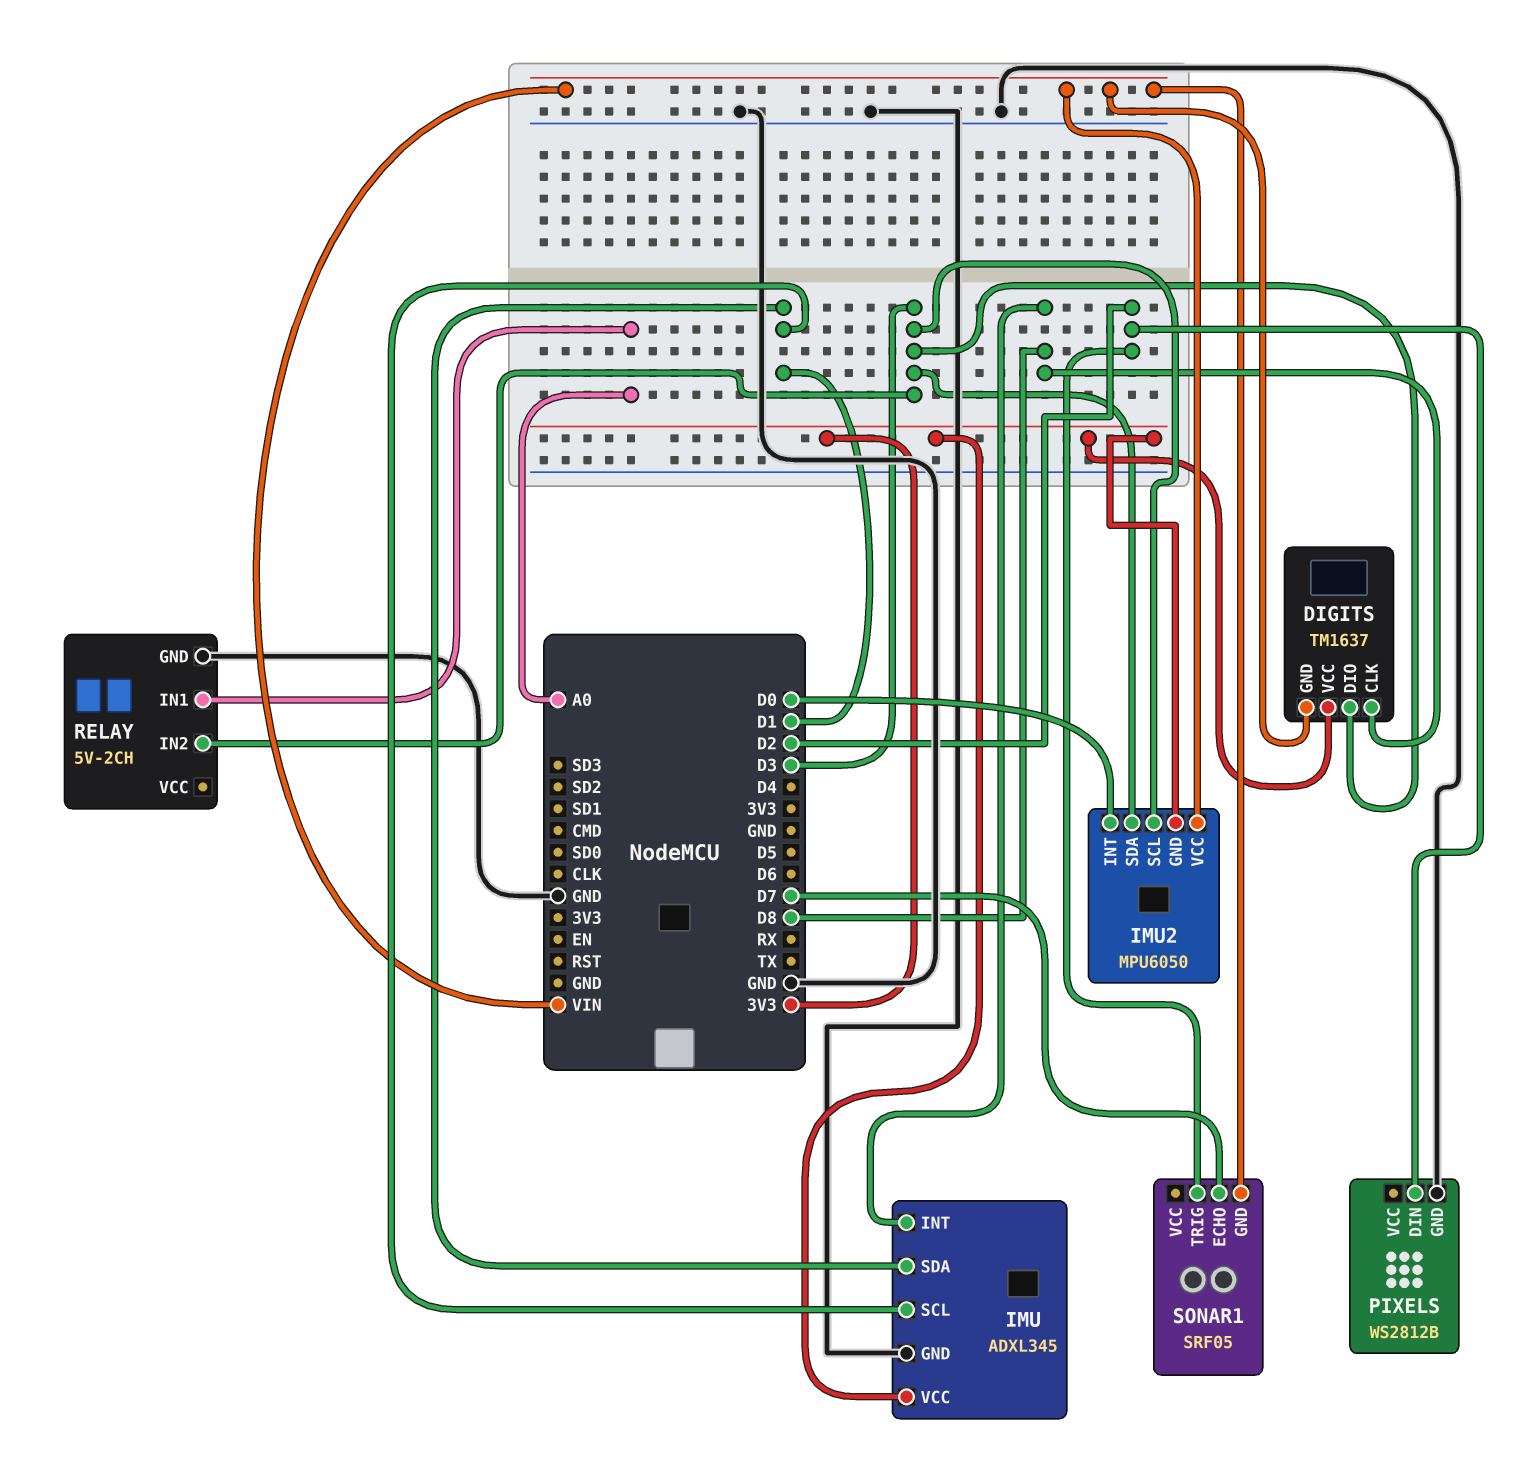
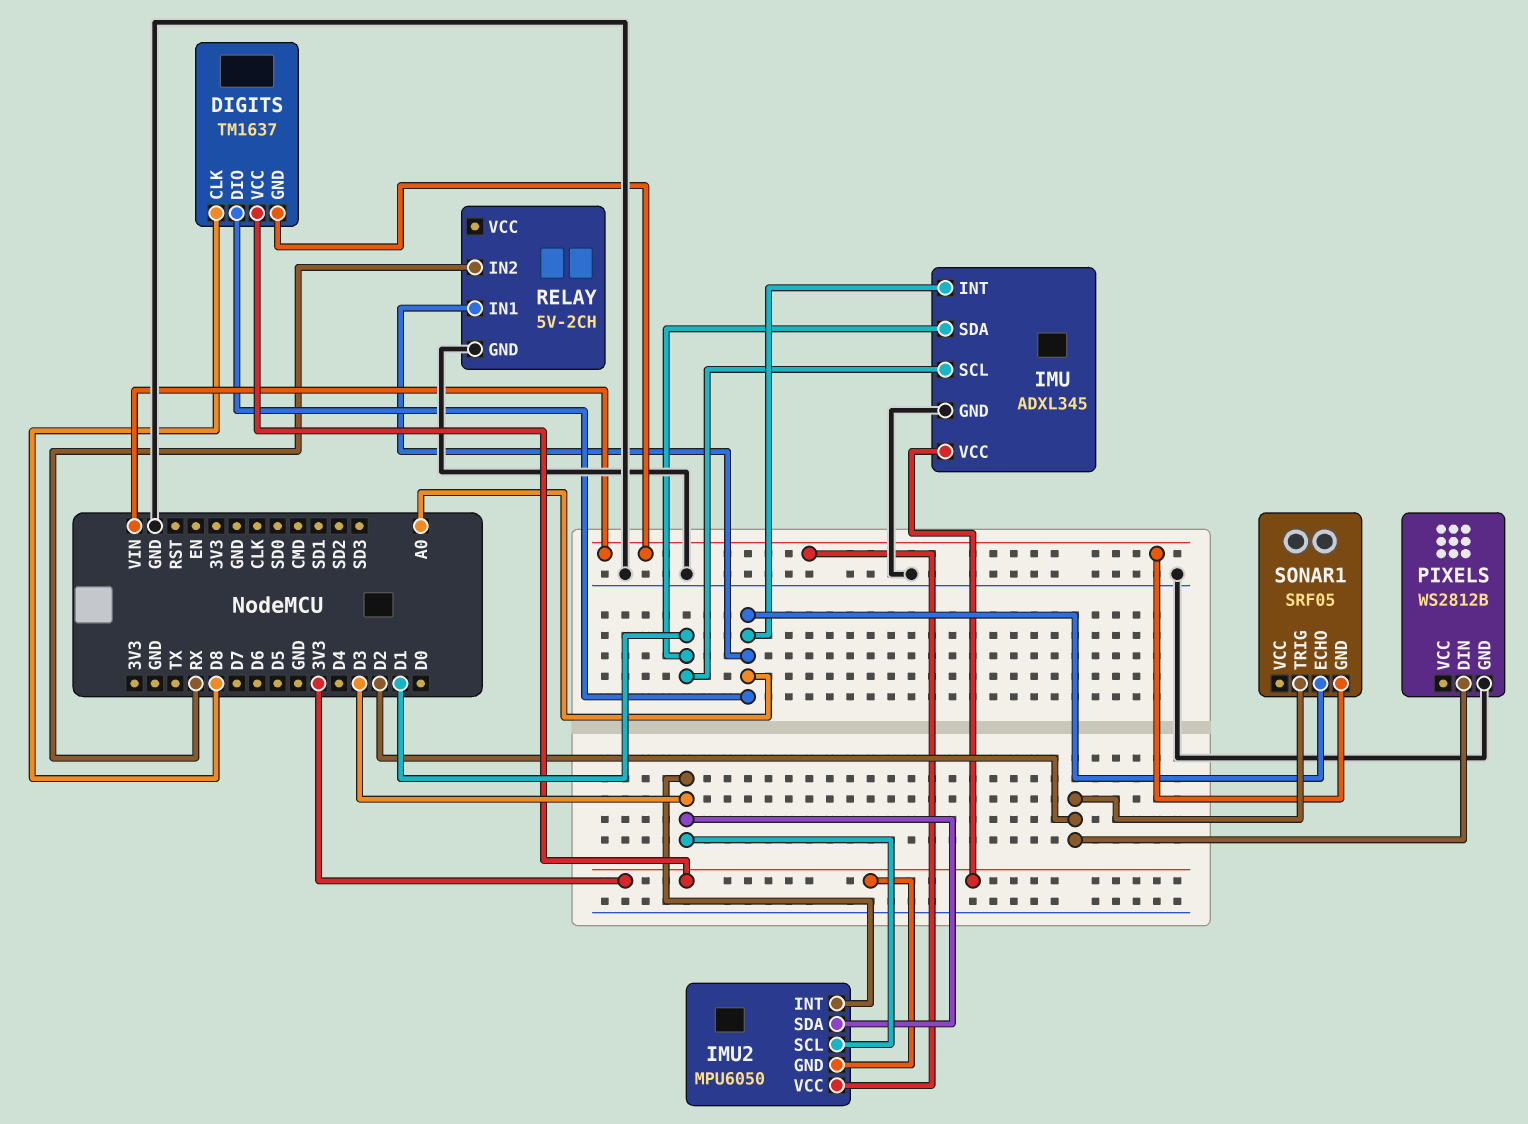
DIGITS pin DIO: D3 -> A0
IMU pin INT: D8 -> A0
IMU2 pin INT: D0 -> D3
RELAY pin IN2: D3 -> RX
SONAR1 pin ECHO: D7 -> A0

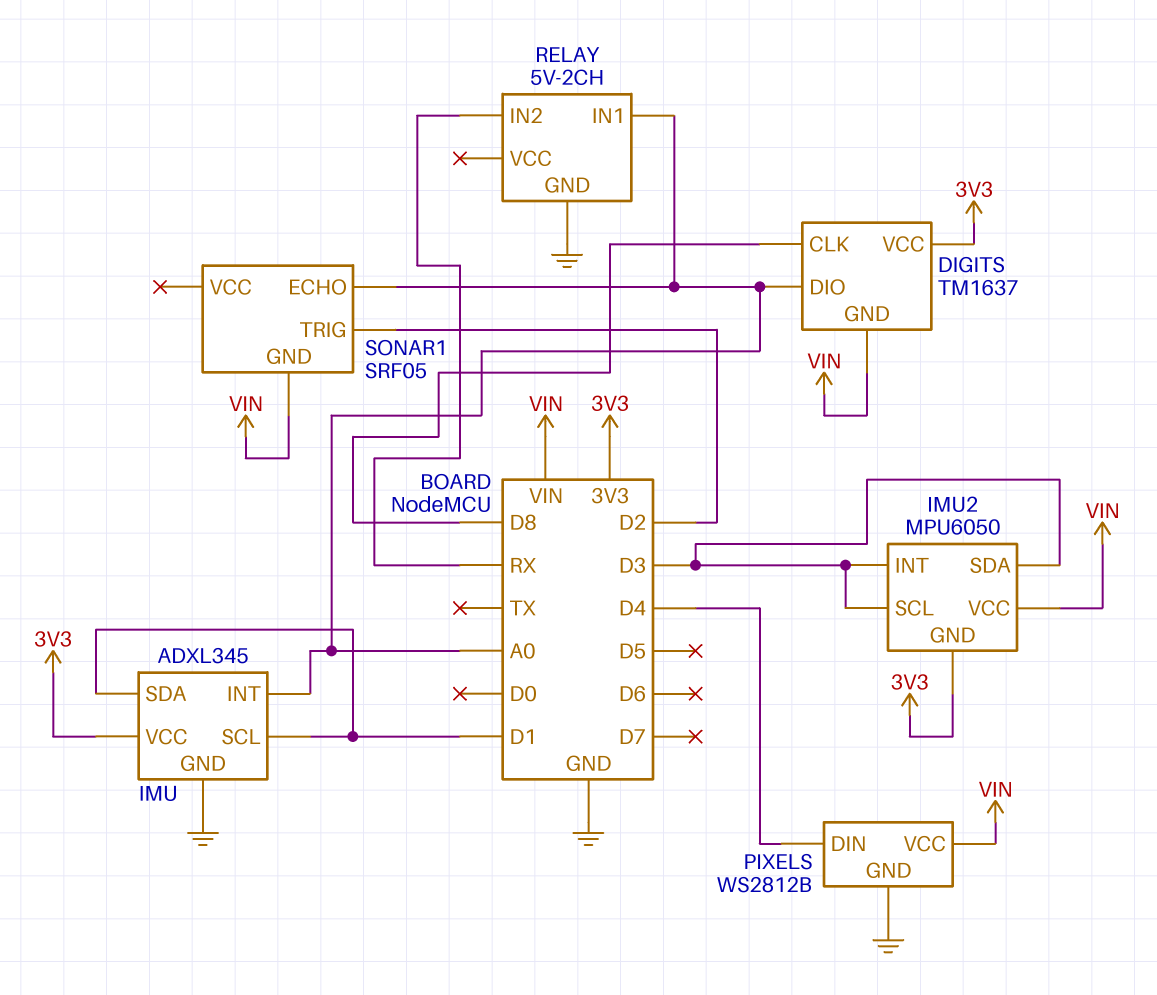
PIXELS pin DIN: D2 -> D4
PIXELS pin VCC: none -> VIN

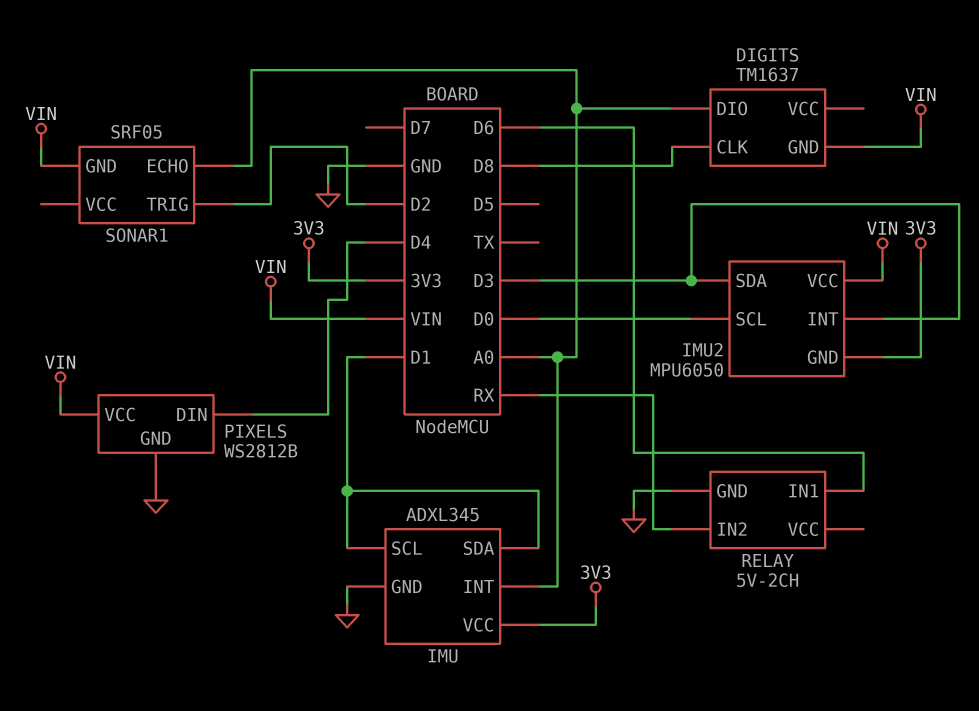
DIGITS pin VCC: 3V3 -> none
IMU2 pin SCL: D3 -> D0
RELAY pin IN1: A0 -> D6

